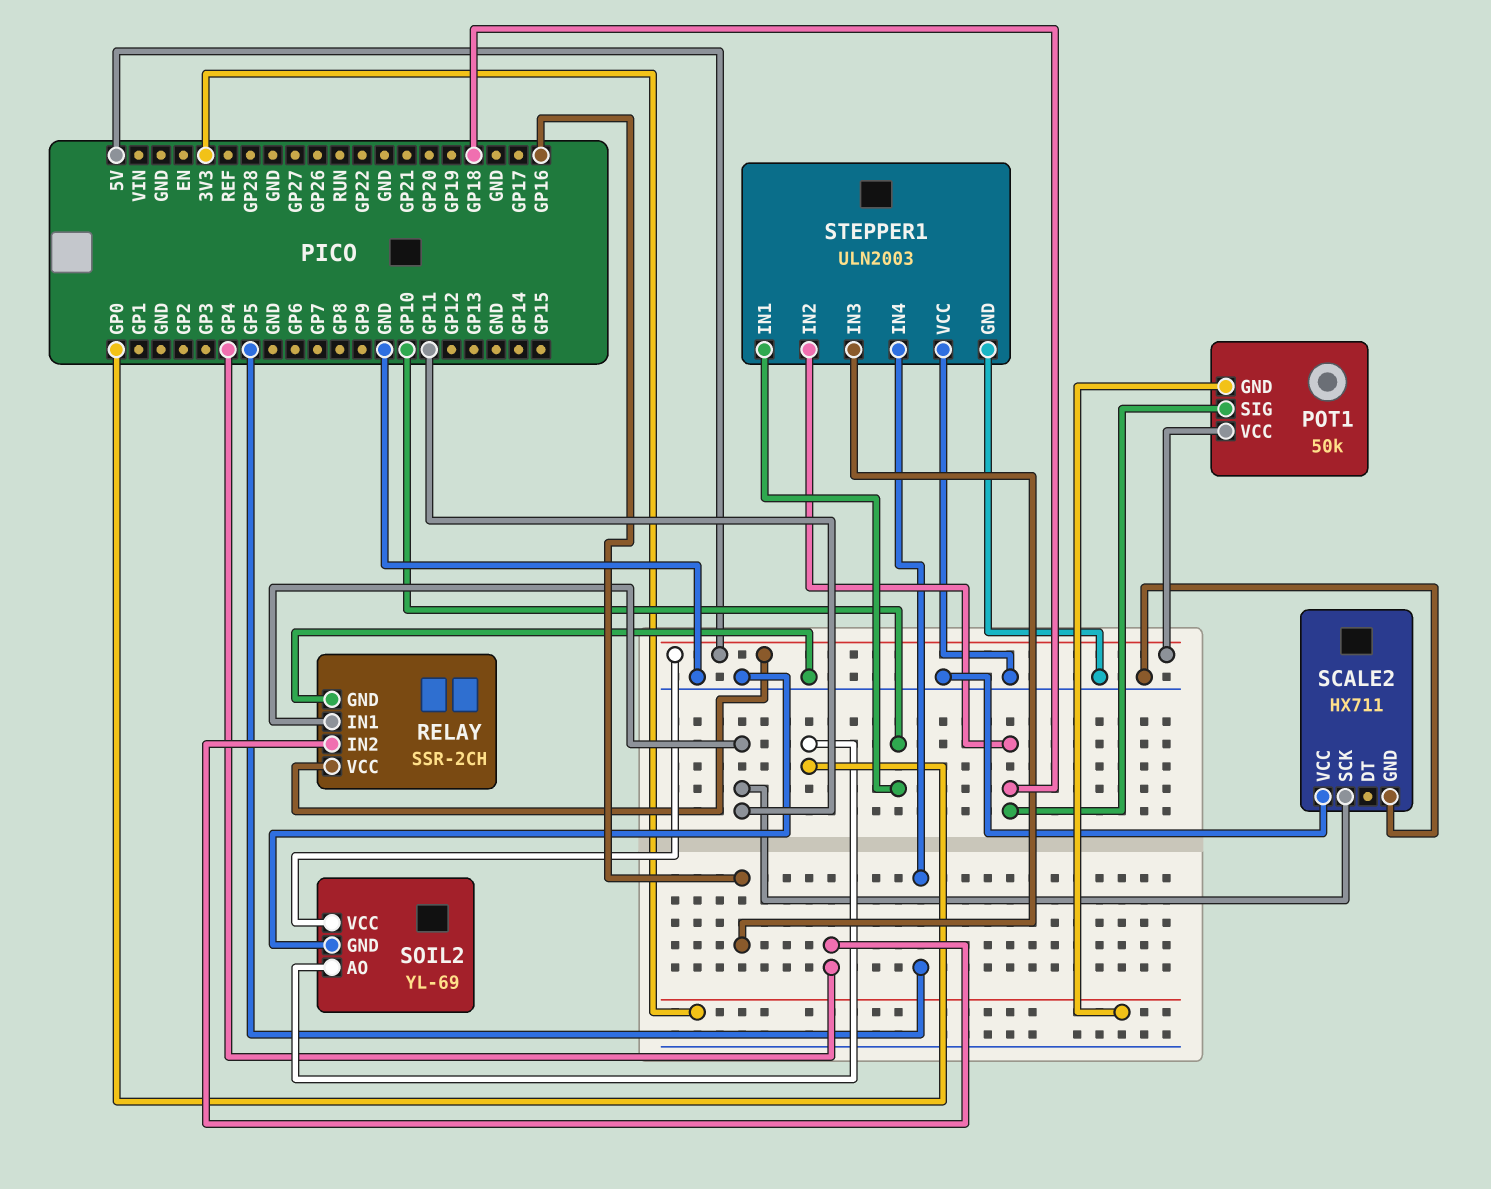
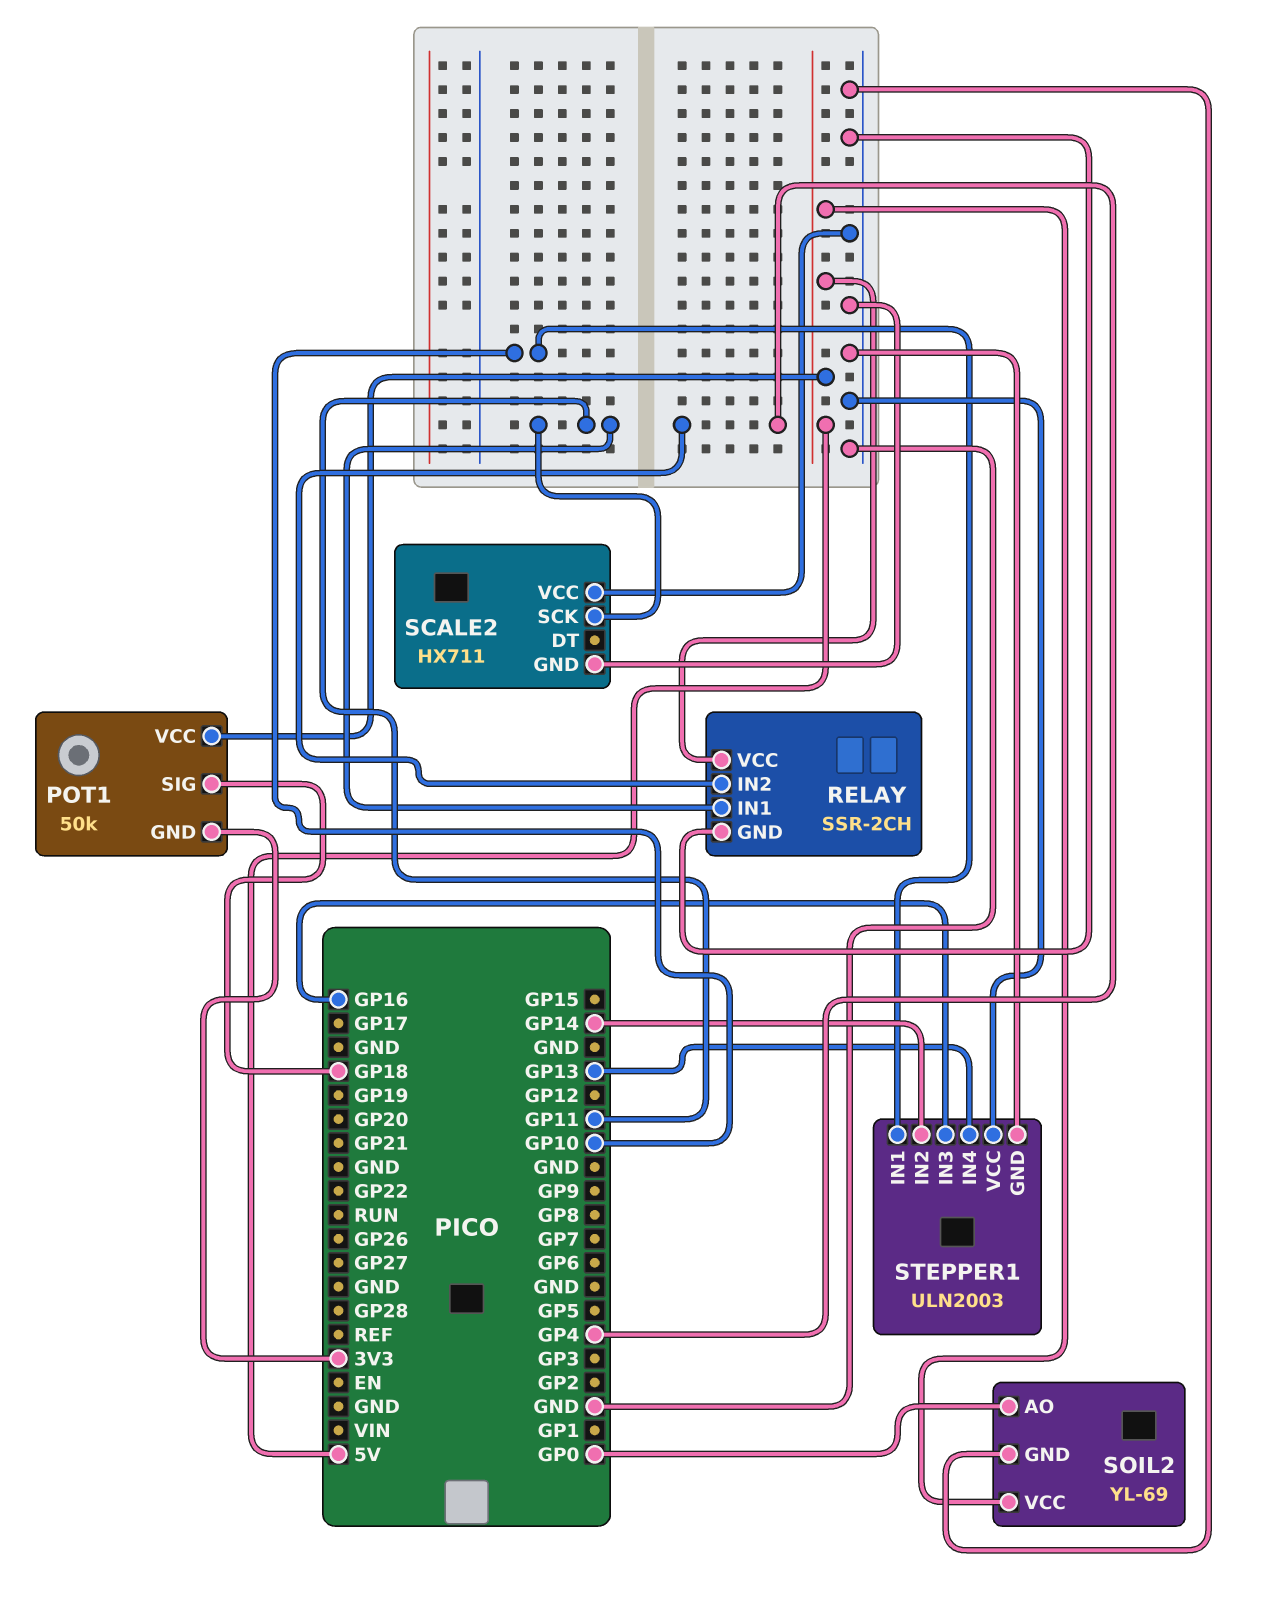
STEPPER1 pin IN2: GP18 -> GP14
STEPPER1 pin IN4: GP5 -> GP13

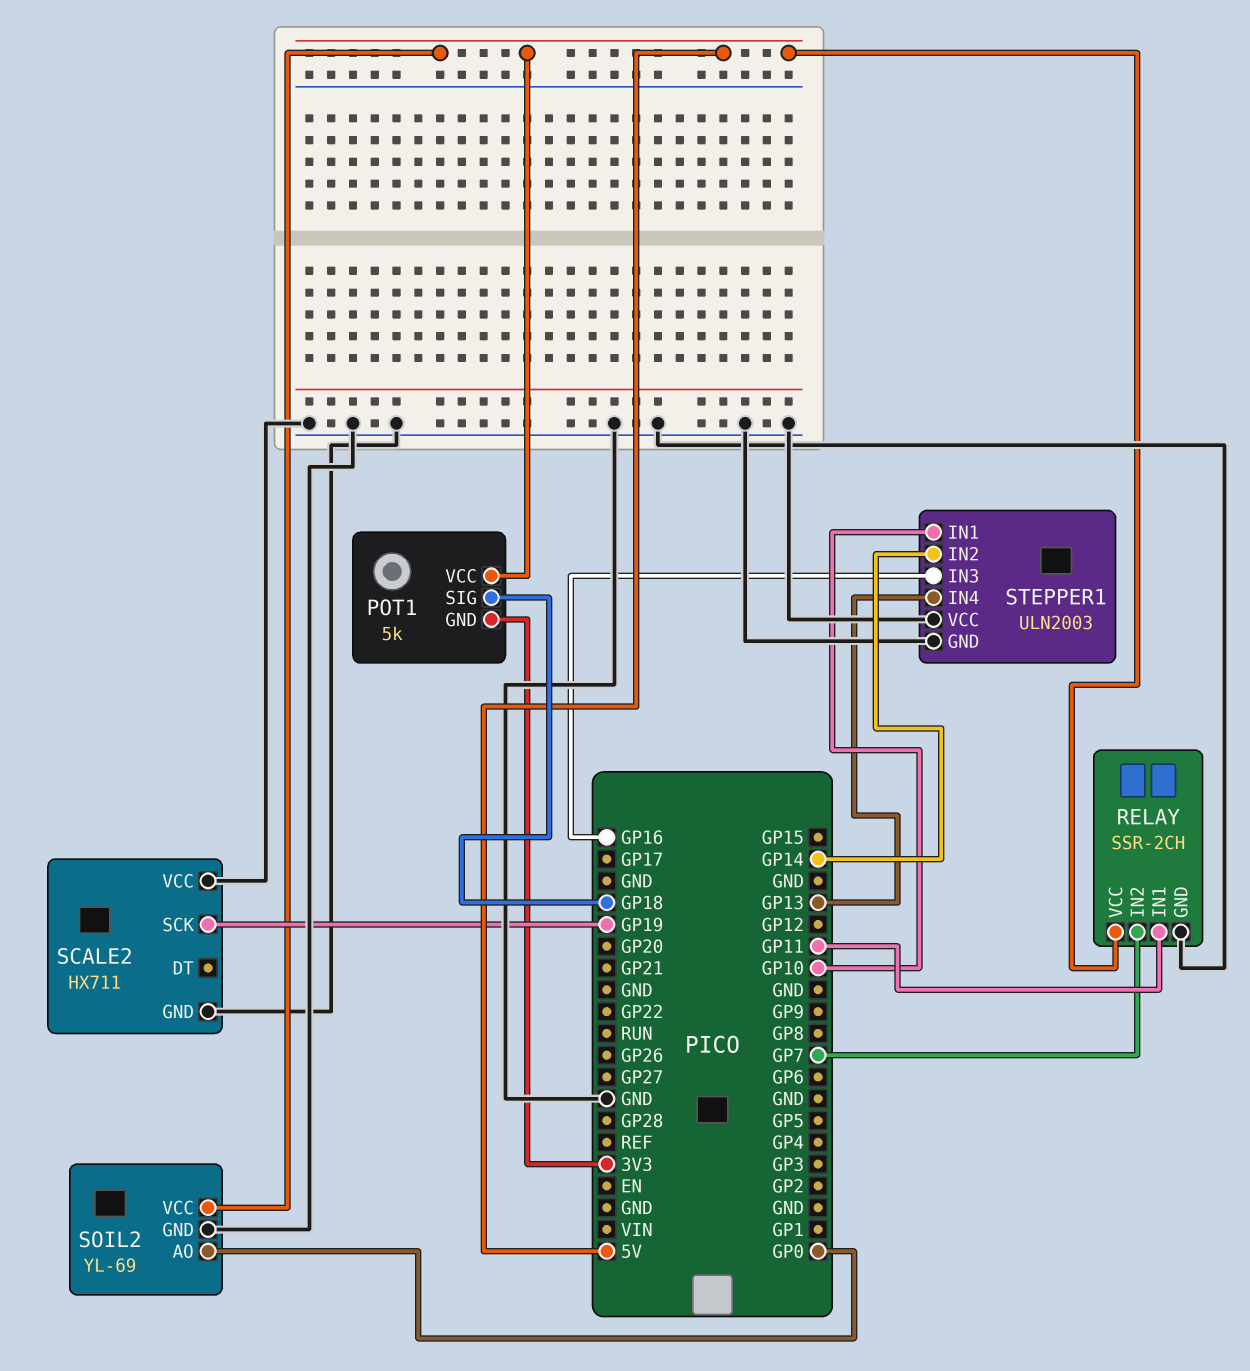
POT1: 50k -> 5k
RELAY pin IN2: GP4 -> GP7
SCALE2 pin SCK: GP11 -> GP19

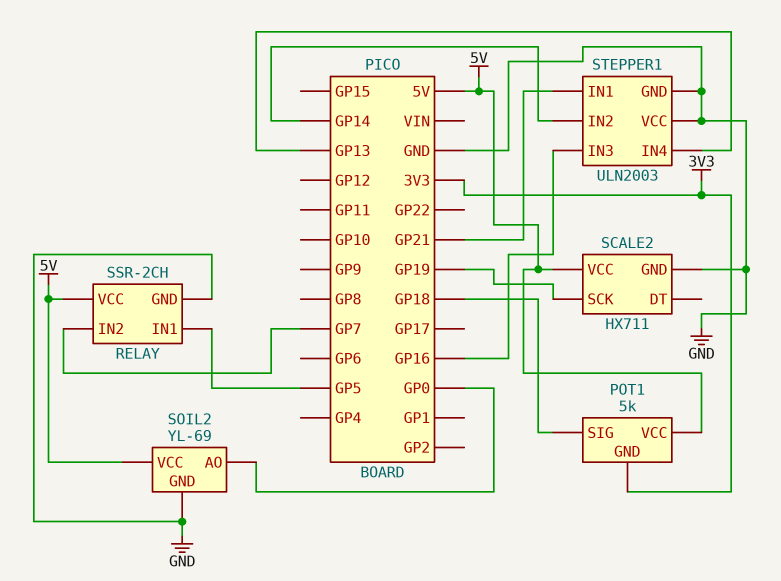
RELAY pin IN1: GP11 -> GP5
SCALE2 pin VCC: GND -> 5V
STEPPER1 pin IN1: GP10 -> GP21

